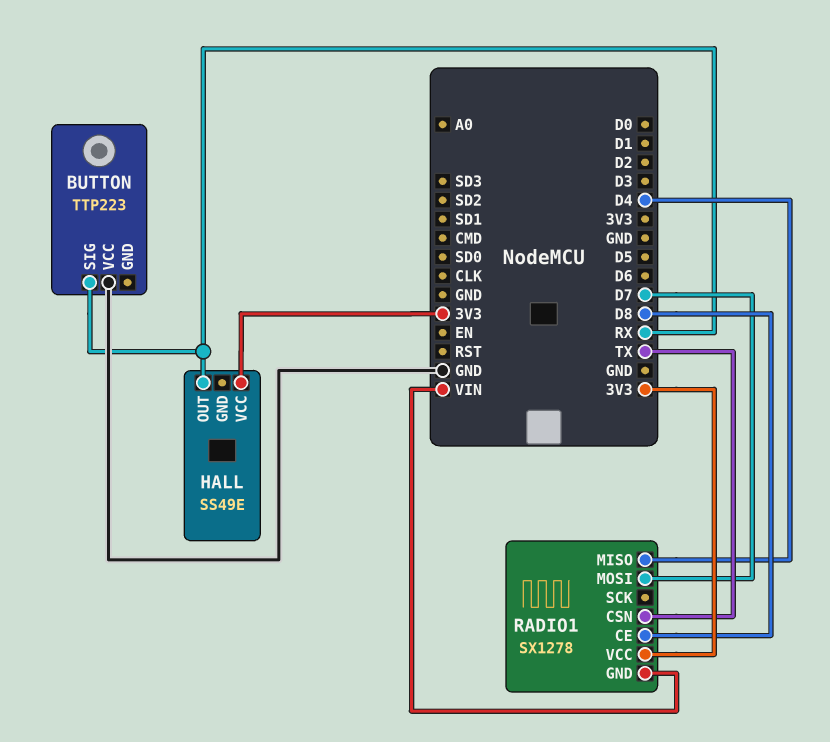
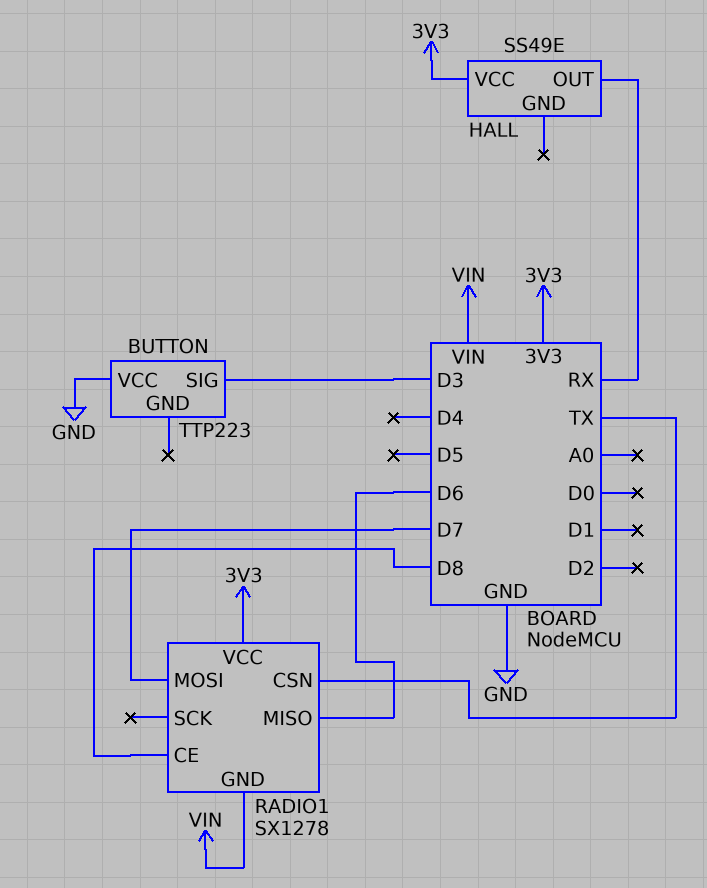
BUTTON pin SIG: RX -> D3
RADIO1 pin MISO: D4 -> D6

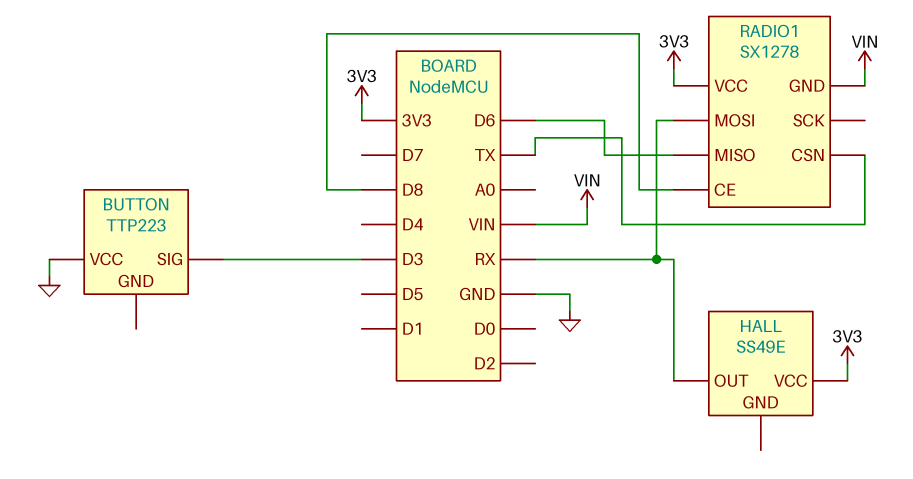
RADIO1 pin MOSI: D7 -> RX

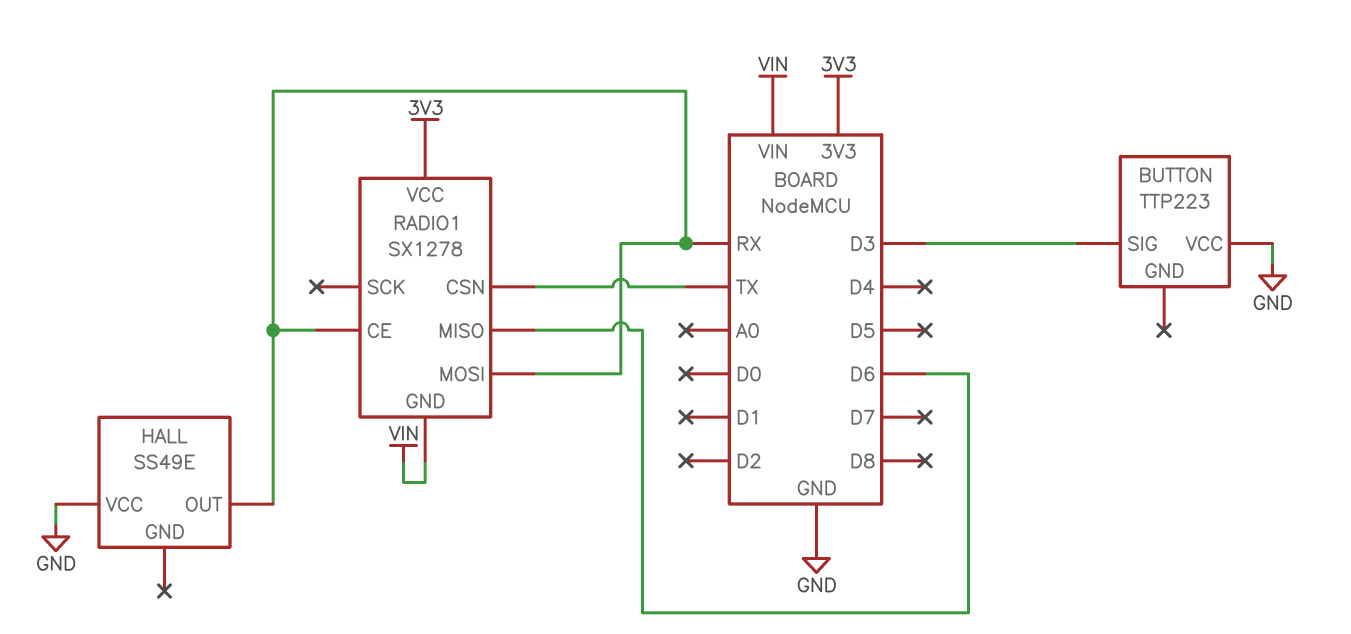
HALL pin VCC: 3V3 -> GND
RADIO1 pin CE: D8 -> RX

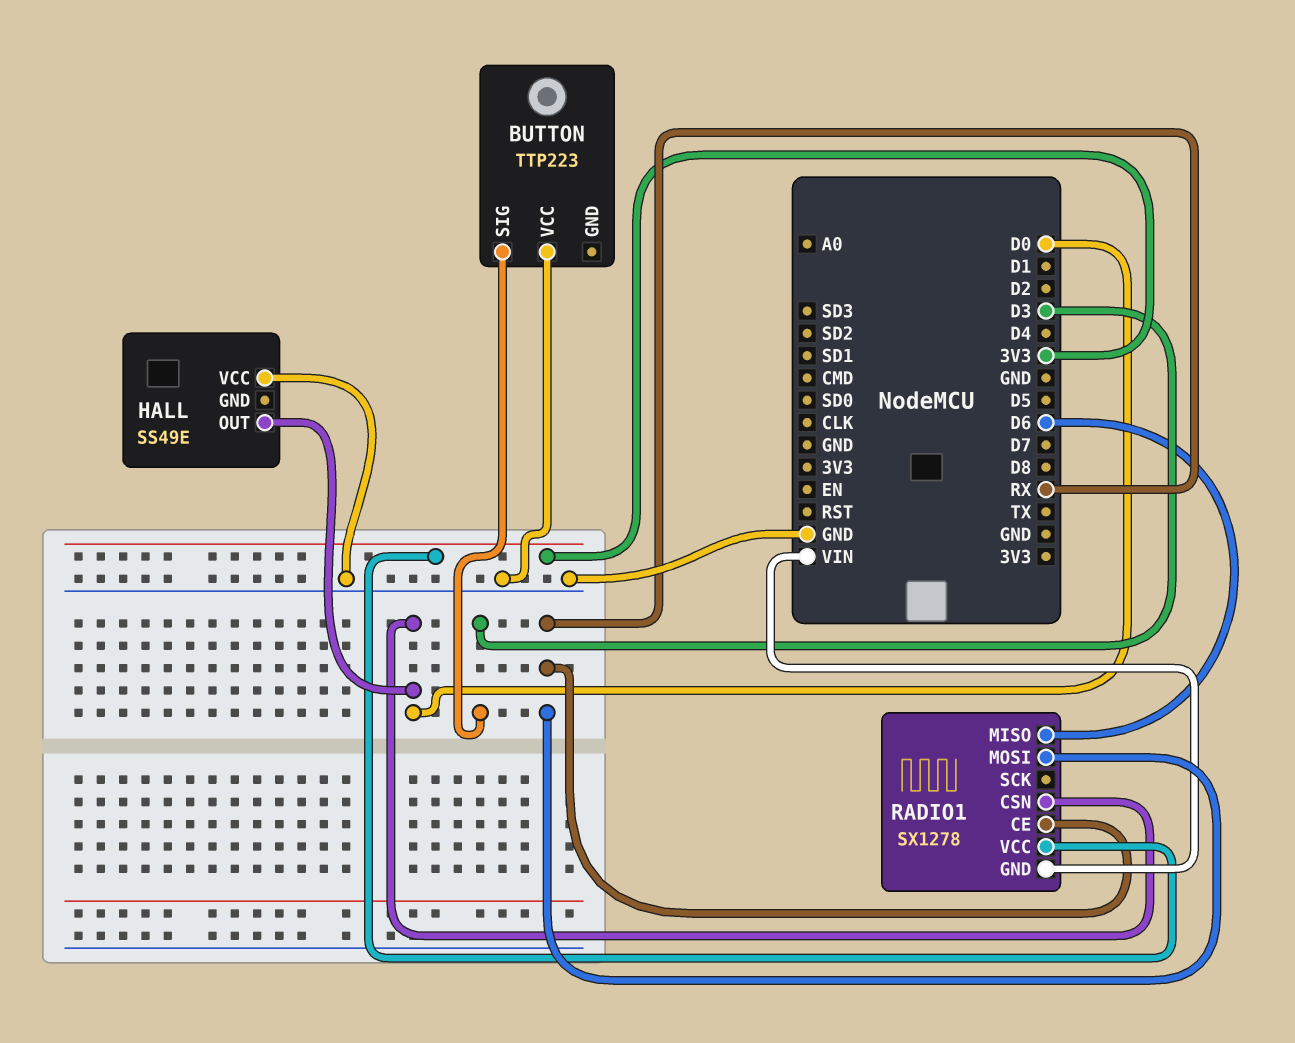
HALL pin OUT: RX -> D0
RADIO1 pin CSN: TX -> D0

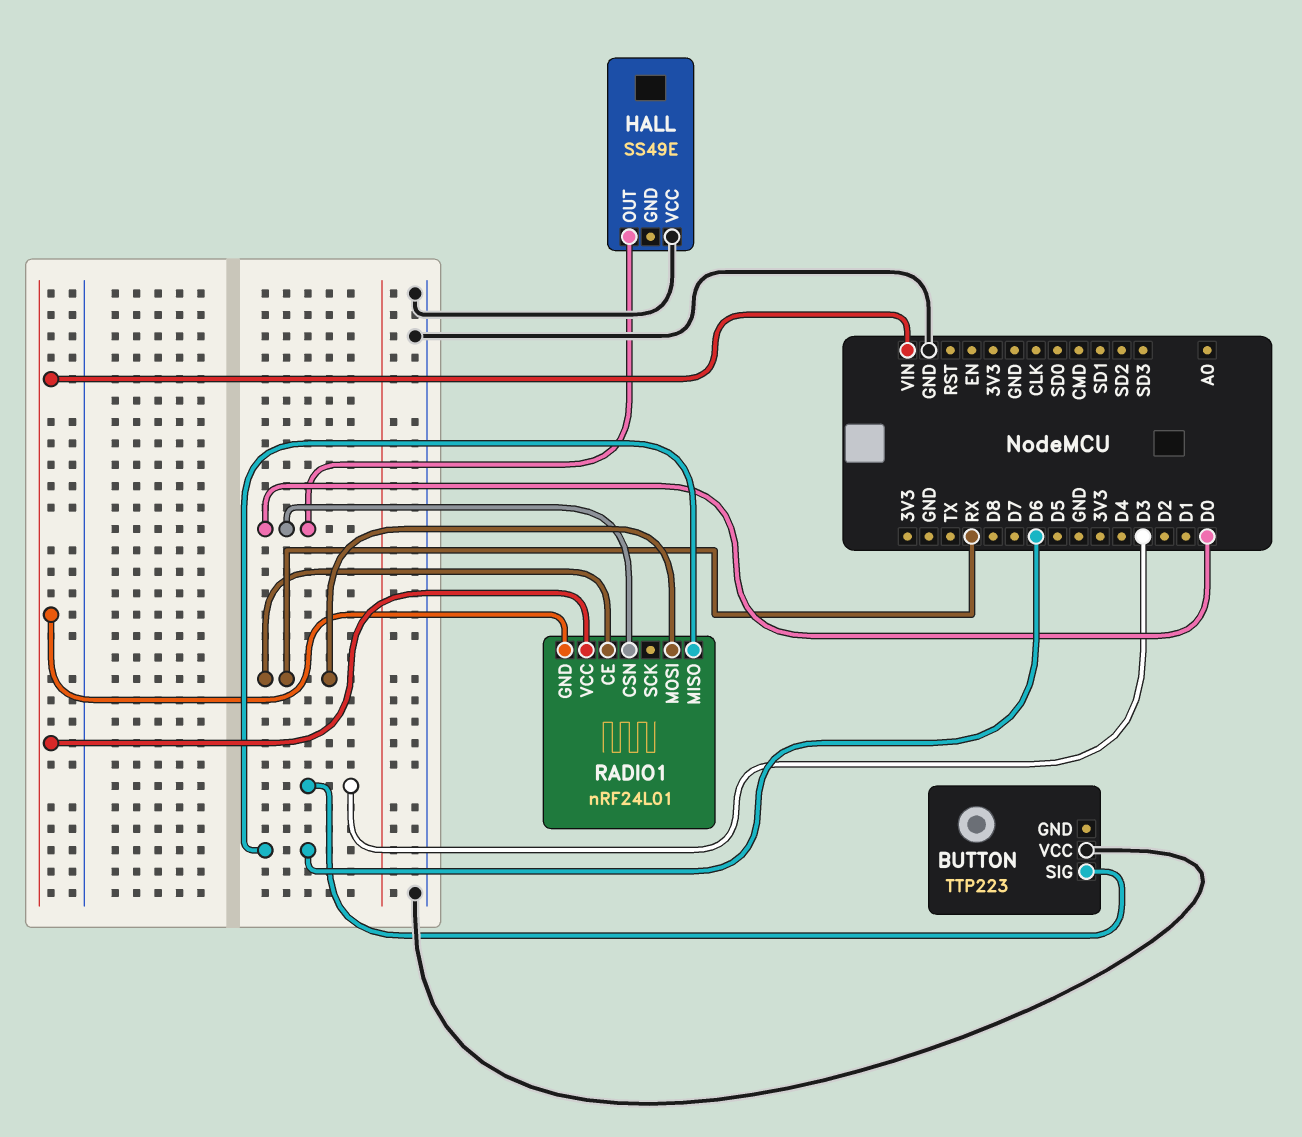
RADIO1: SX1278 -> nRF24L01
RADIO1 pin VCC: 3V3 -> VIN

